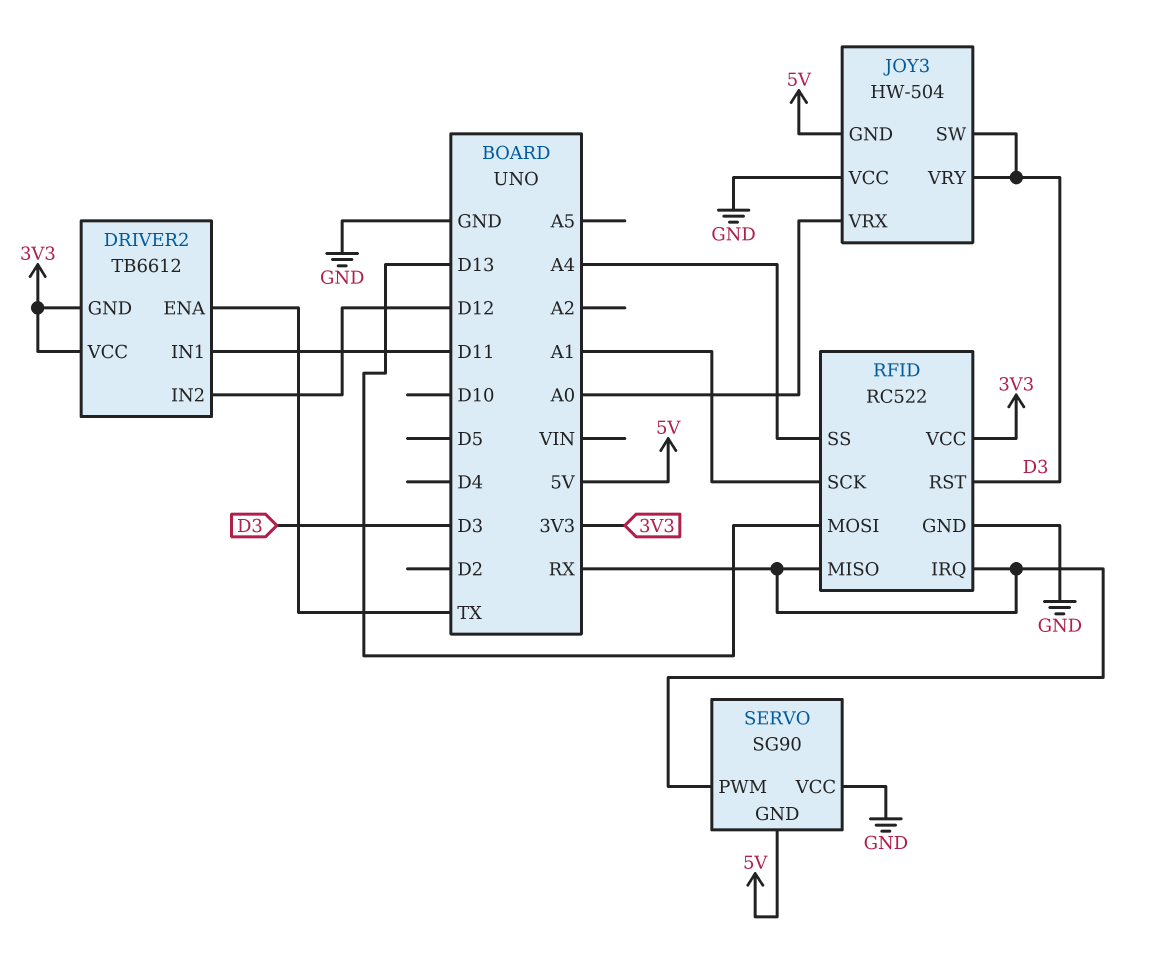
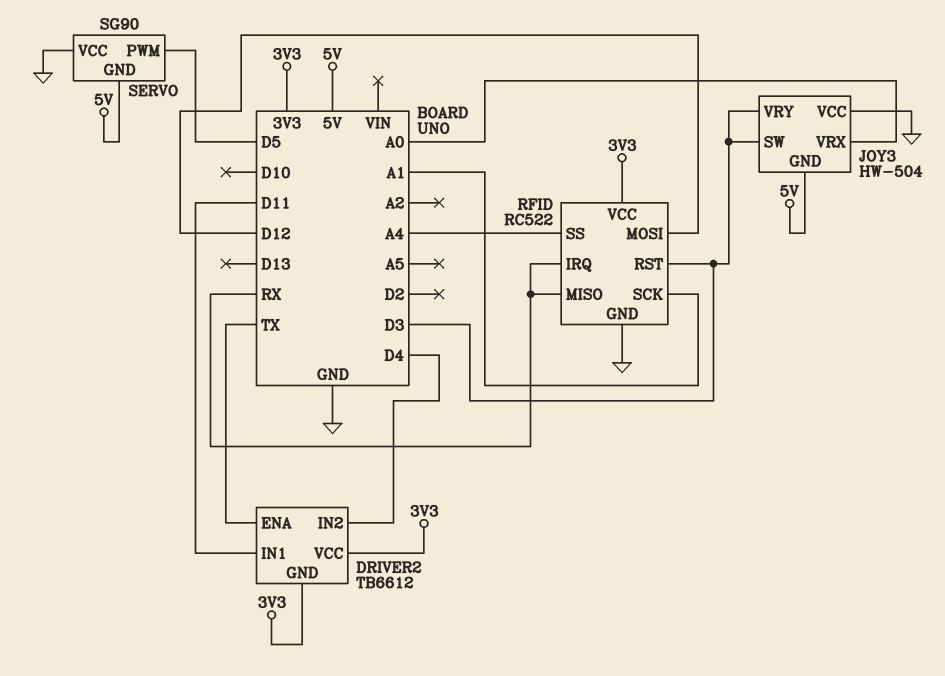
DRIVER2 pin IN2: D12 -> D4
RFID pin MOSI: D13 -> D12
SERVO pin PWM: RX -> D5

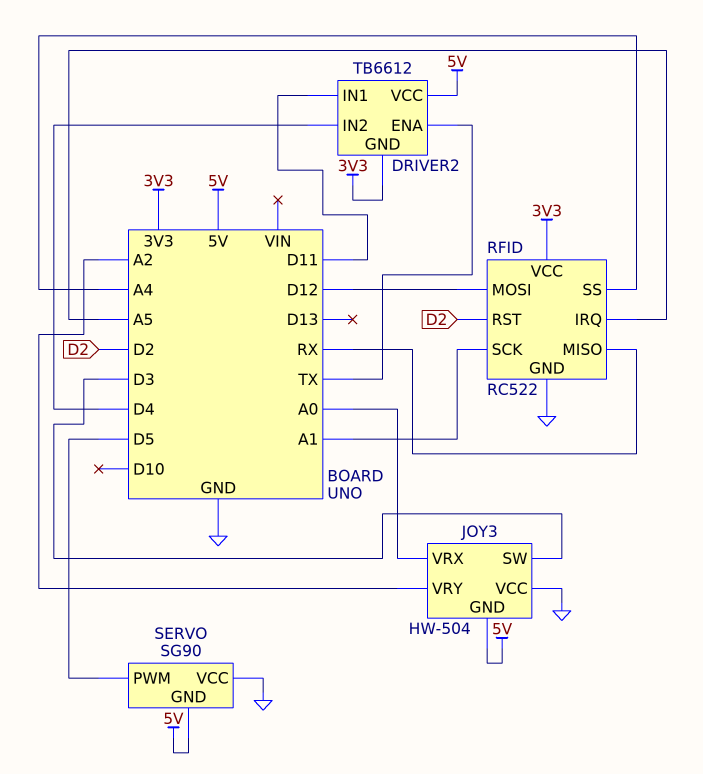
DRIVER2 pin VCC: 3V3 -> 5V
JOY3 pin VRY: D3 -> A2
RFID pin IRQ: RX -> A5
RFID pin RST: D3 -> D2

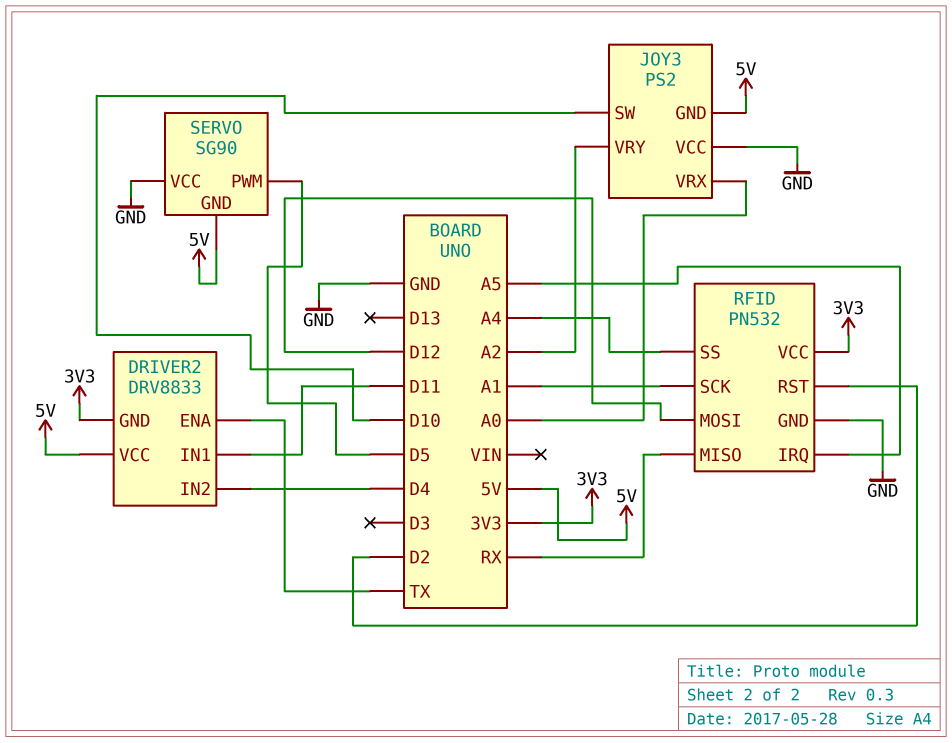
DRIVER2: TB6612 -> DRV8833
JOY3: HW-504 -> PS2
JOY3 pin SW: D3 -> D10
RFID: RC522 -> PN532

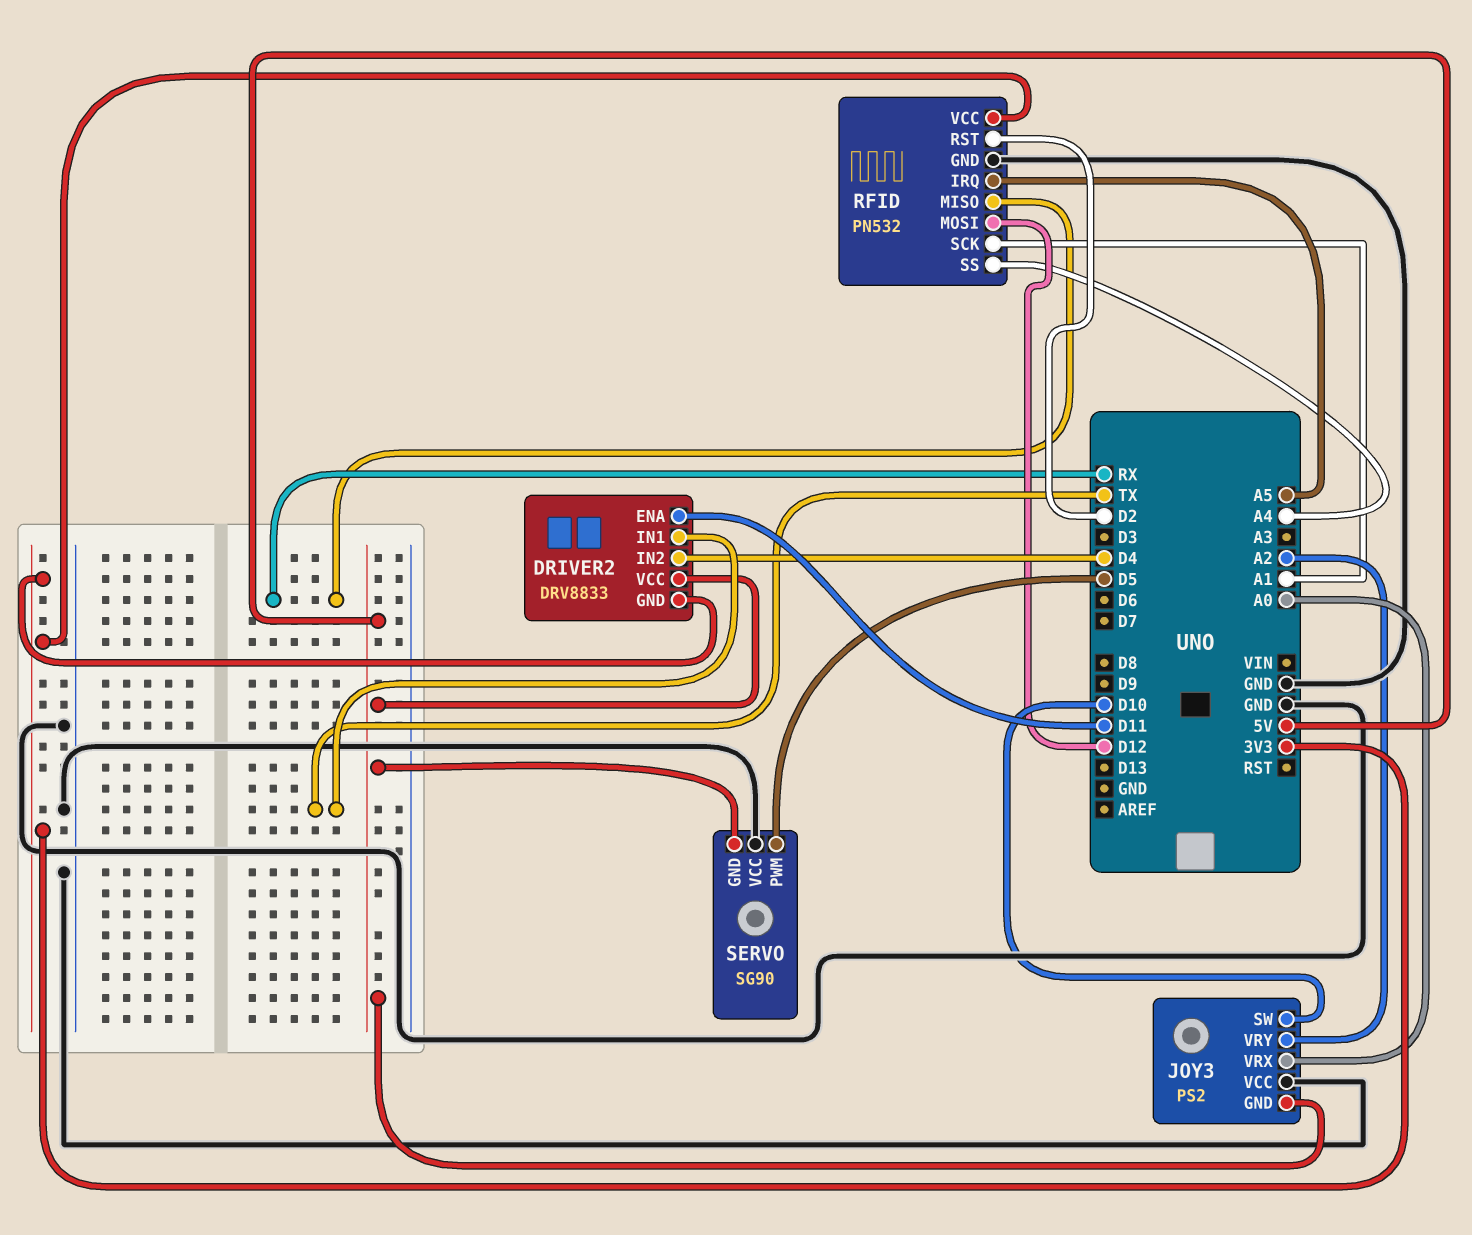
DRIVER2 pin ENA: TX -> D11
DRIVER2 pin IN1: D11 -> TX

